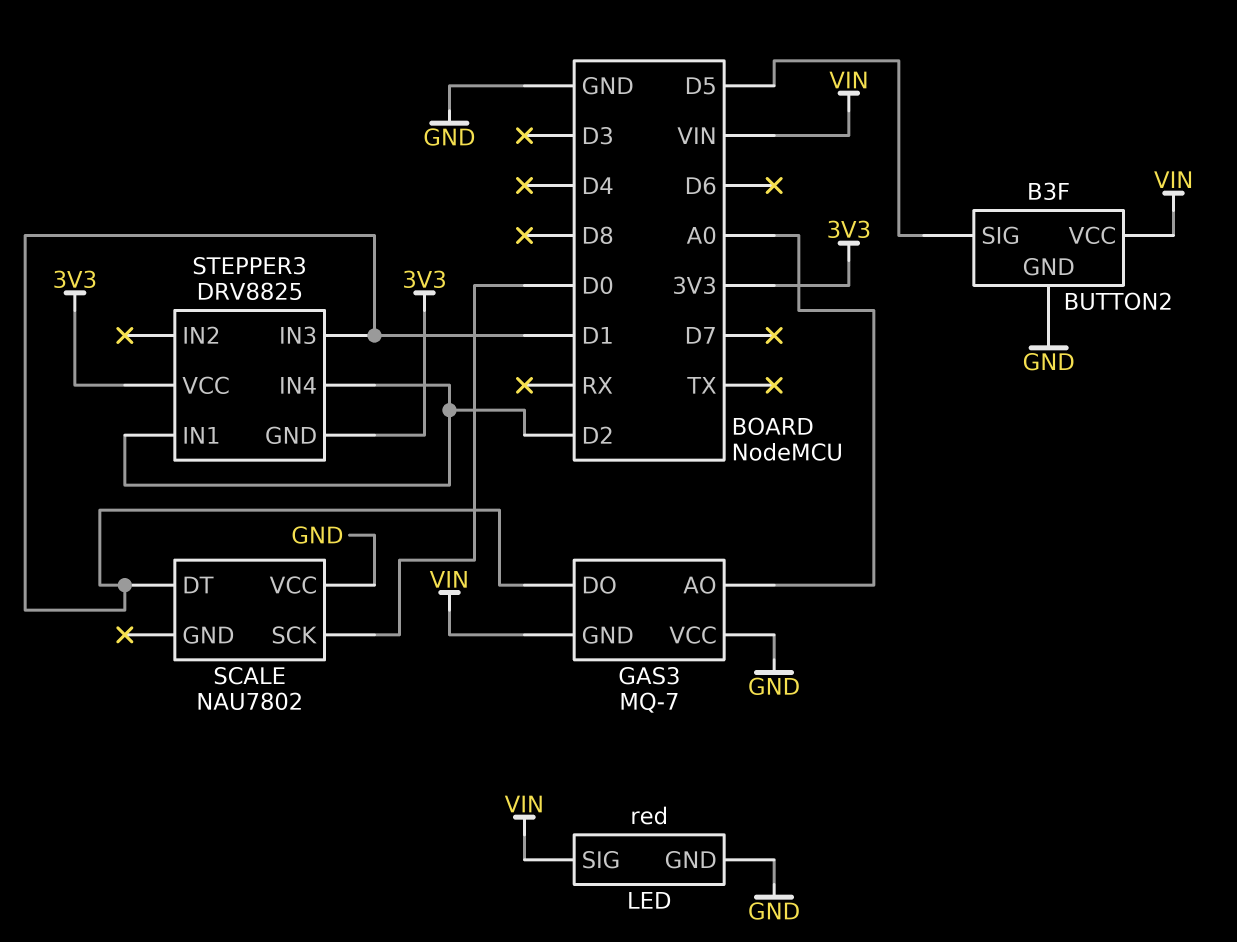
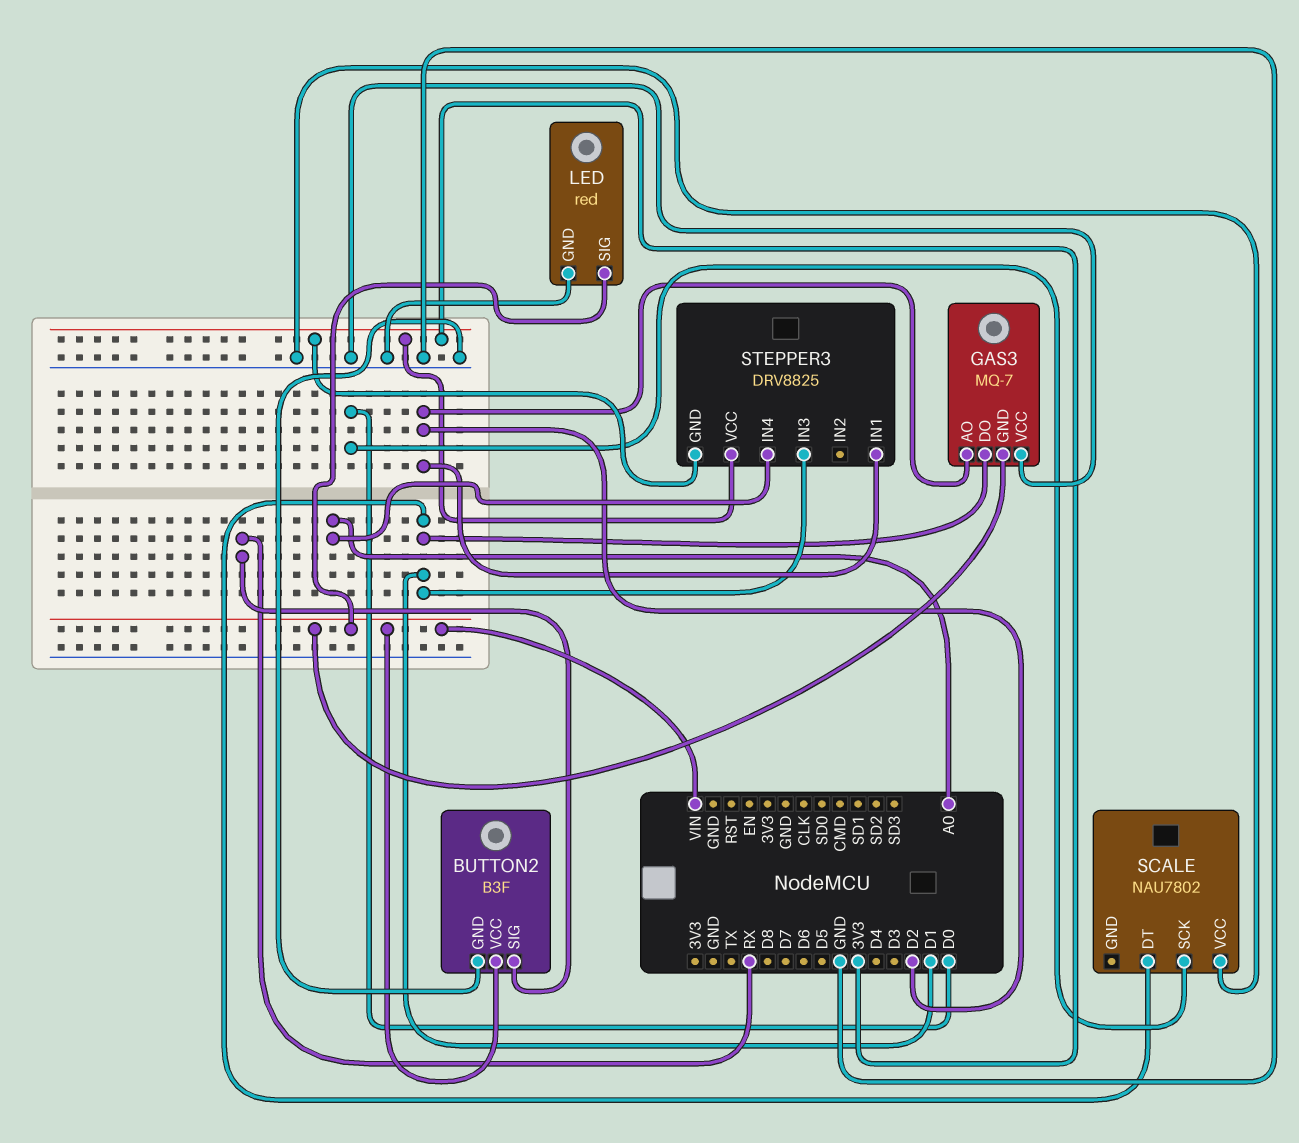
BUTTON2 pin SIG: D5 -> RX
GAS3 pin AO: A0 -> D2
STEPPER3 pin IN4: D2 -> A0

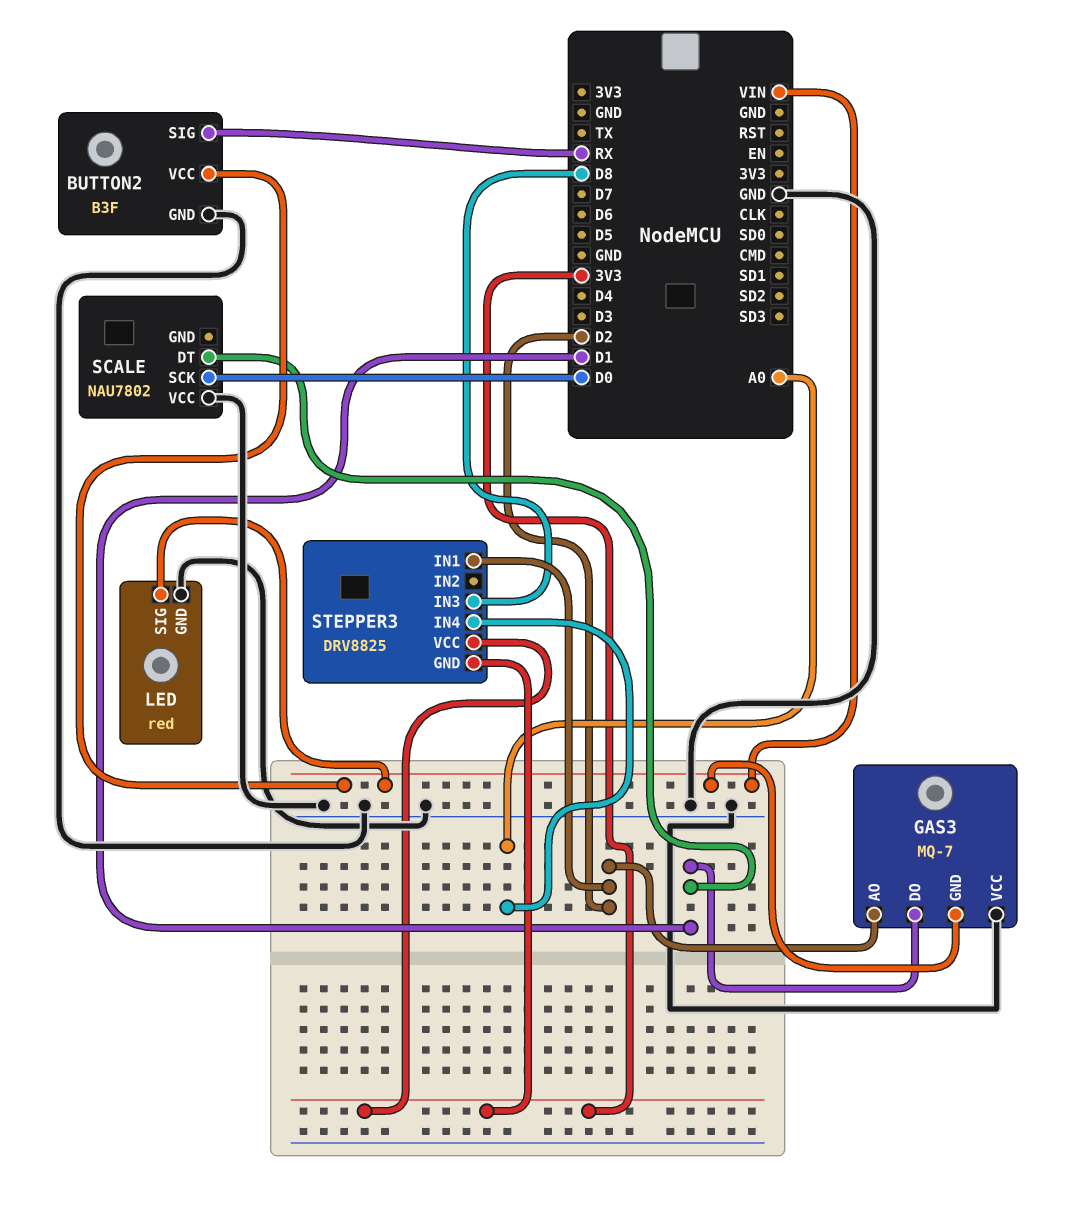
STEPPER3 pin IN3: D1 -> D8

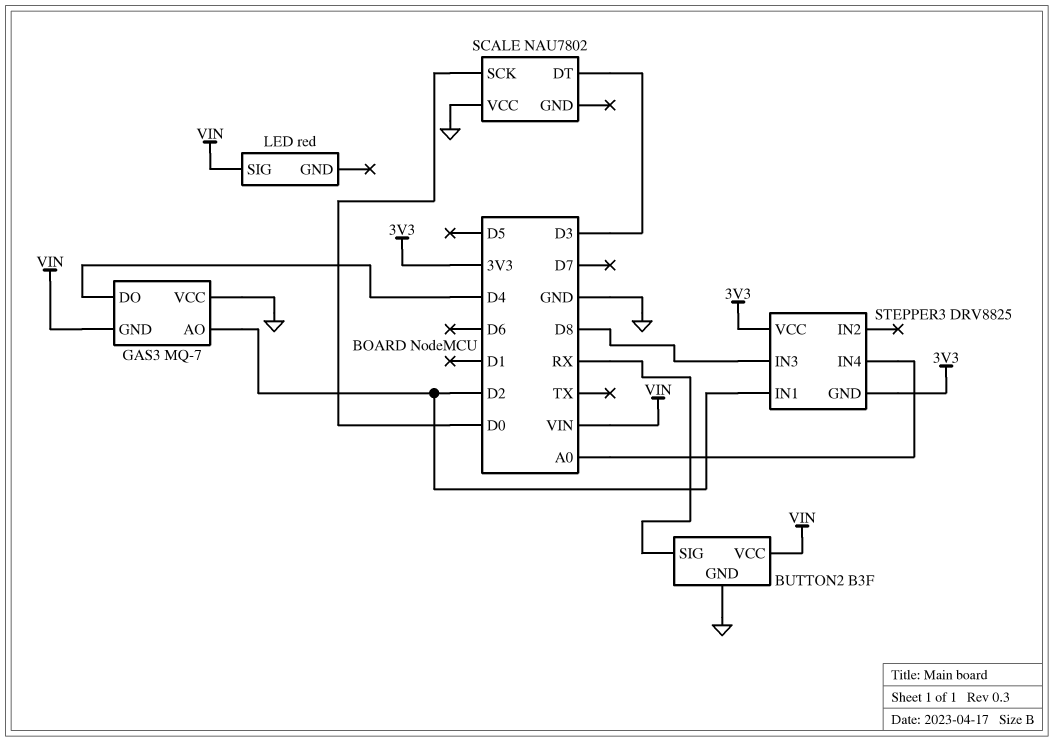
GAS3 pin DO: D1 -> D4
LED pin GND: GND -> none
SCALE pin DT: D1 -> D3

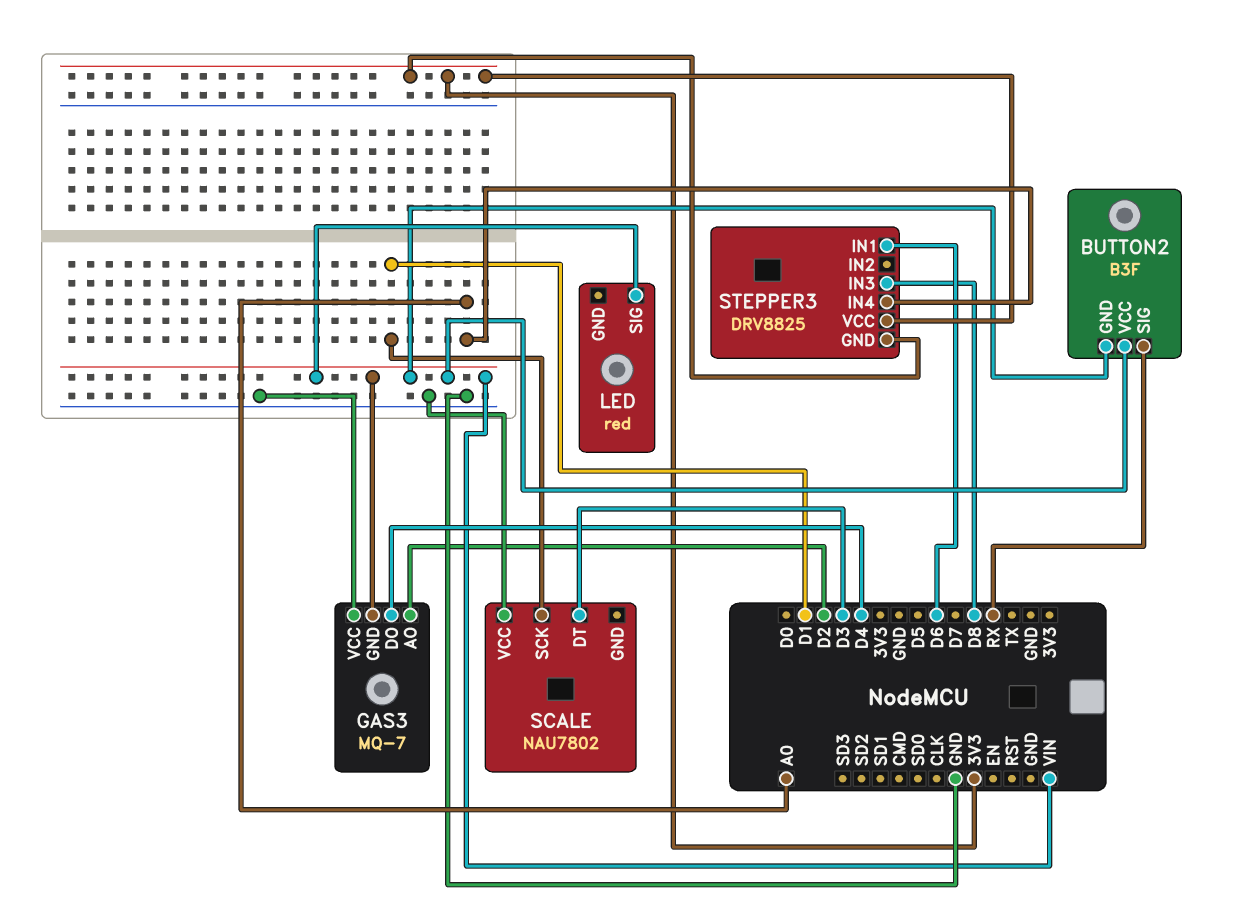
BUTTON2 pin GND: GND -> VIN
SCALE pin SCK: D0 -> D1
STEPPER3 pin IN1: D2 -> D6

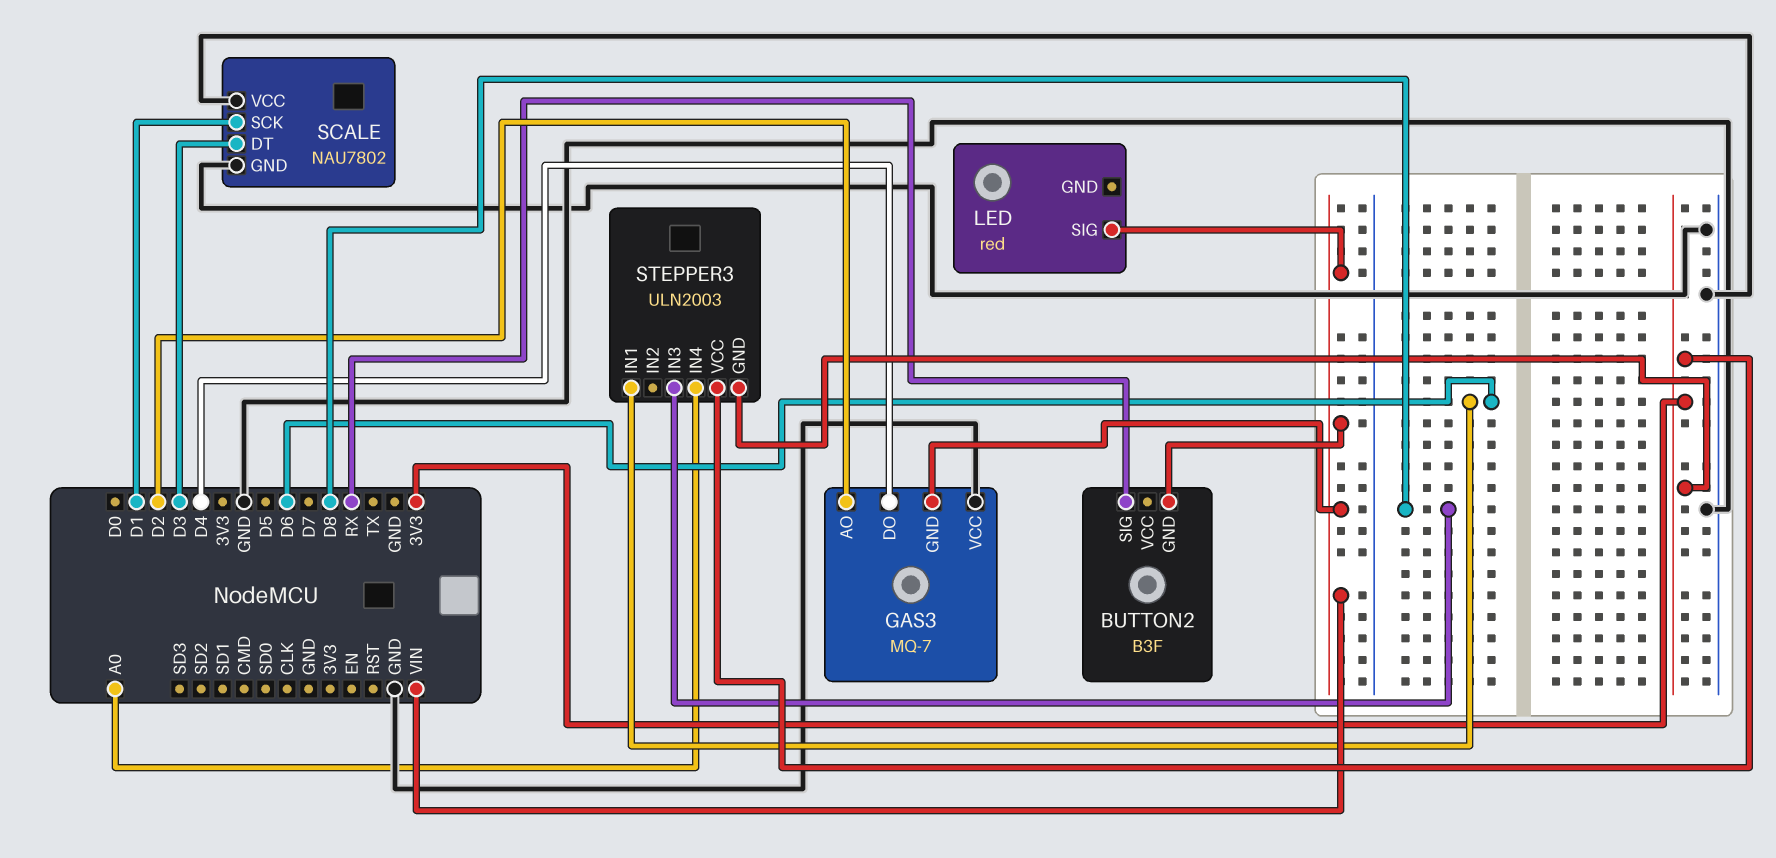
BUTTON2 pin VCC: VIN -> none
SCALE pin GND: none -> GND
STEPPER3: DRV8825 -> ULN2003

